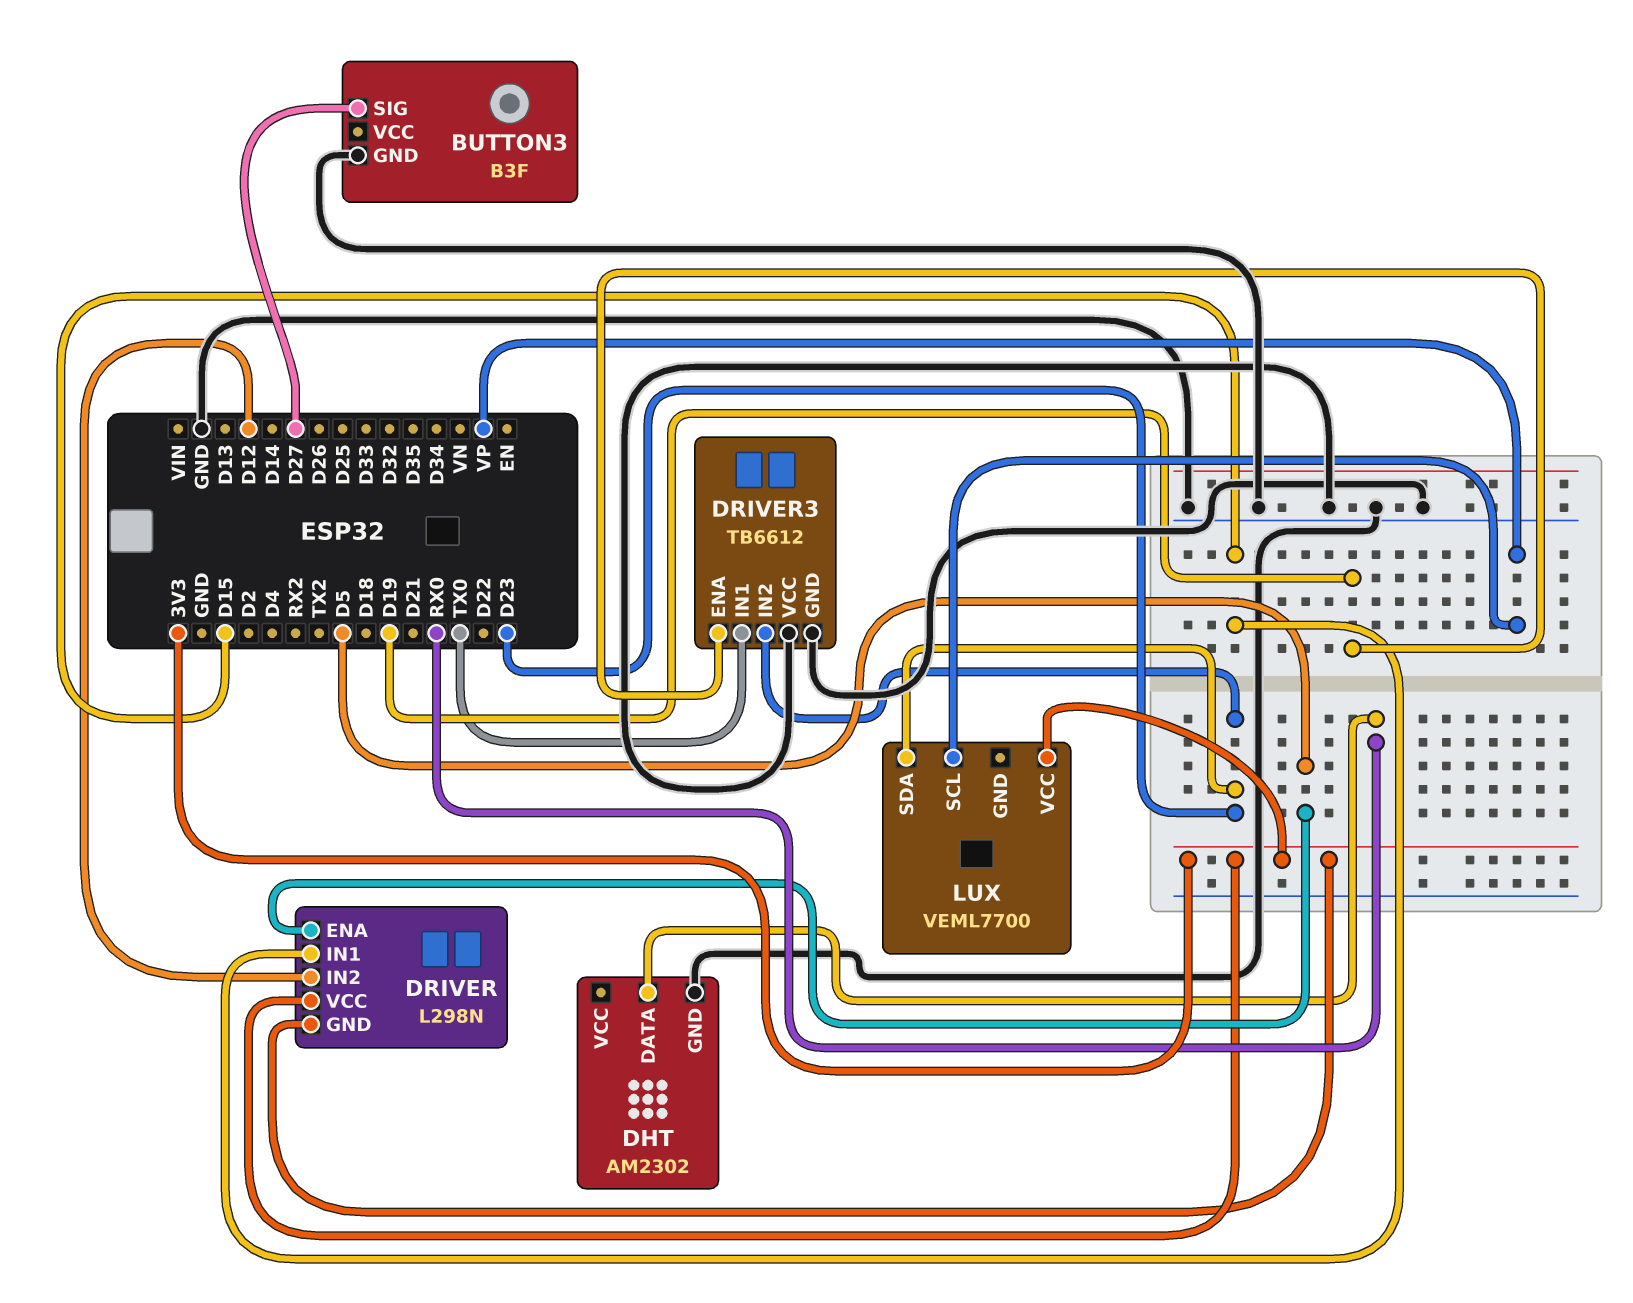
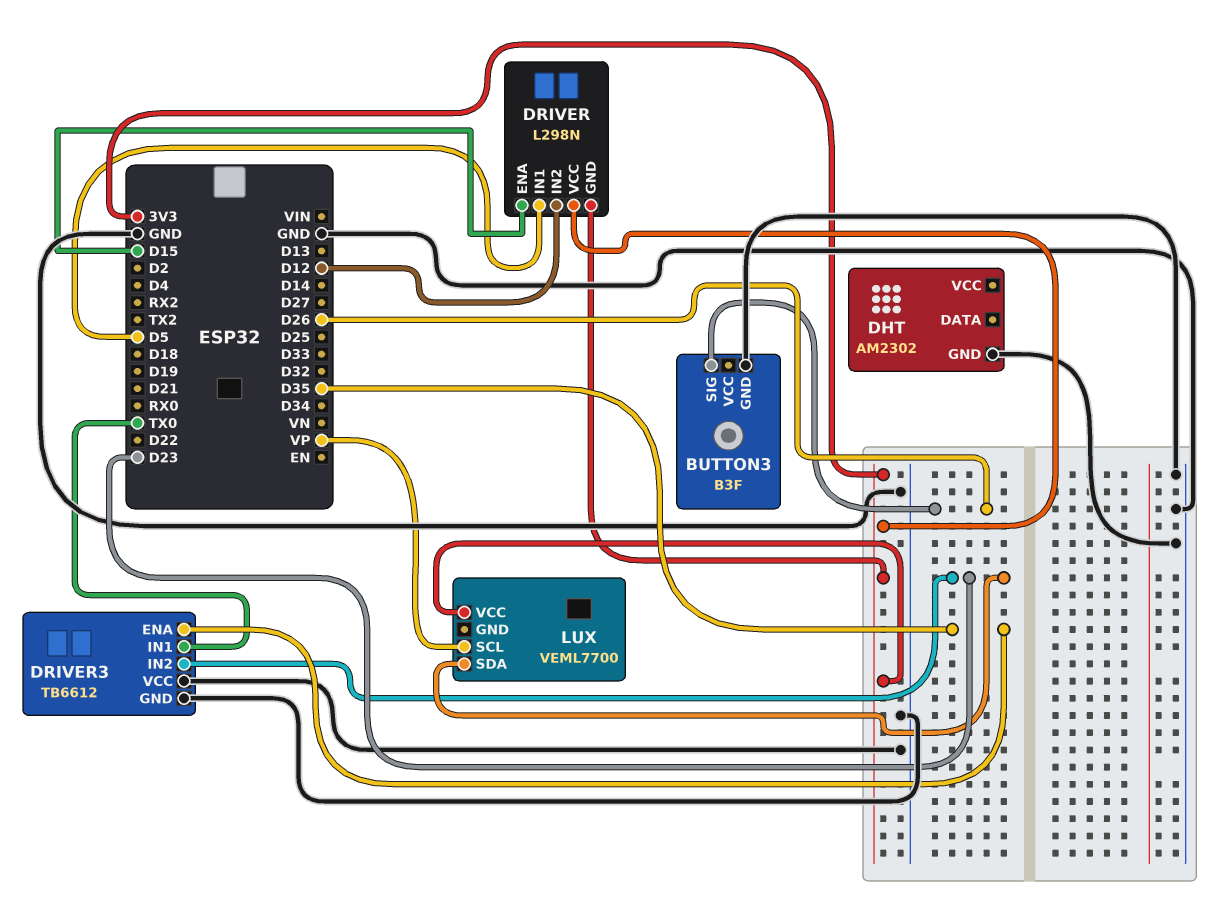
BUTTON3 pin SIG: D27 -> D26
DHT pin DATA: RX0 -> none
DRIVER pin ENA: D5 -> D15
DRIVER pin IN1: D15 -> D5
DRIVER3 pin ENA: D19 -> D35

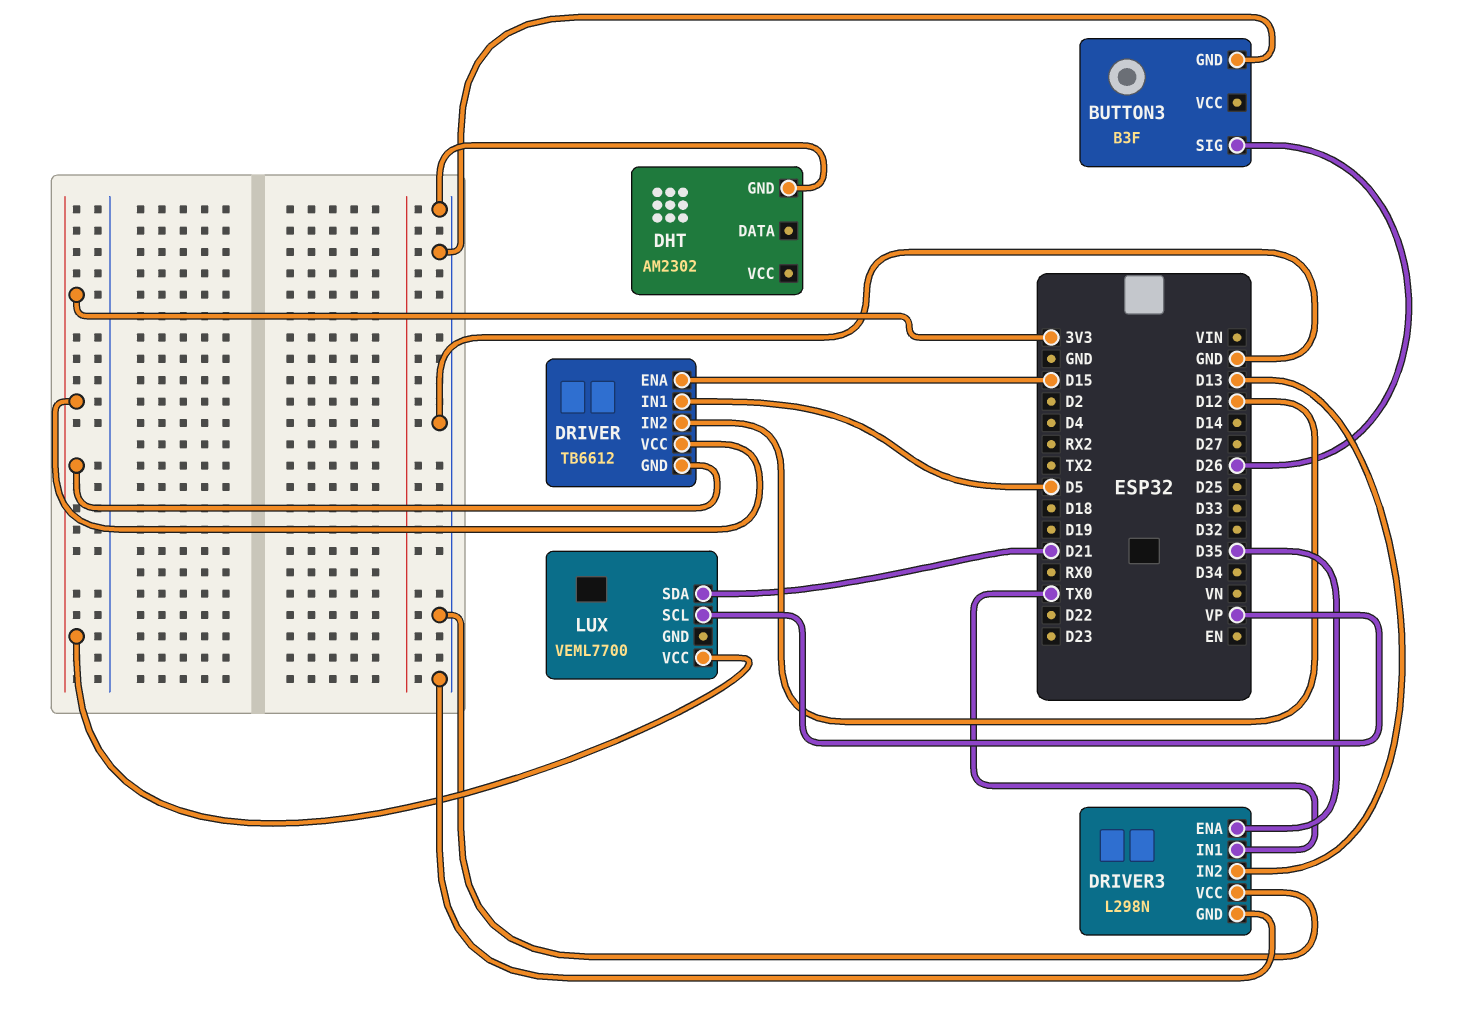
DRIVER: L298N -> TB6612
DRIVER3: TB6612 -> L298N
DRIVER3 pin IN2: D23 -> D13
LUX pin SDA: D23 -> D21

